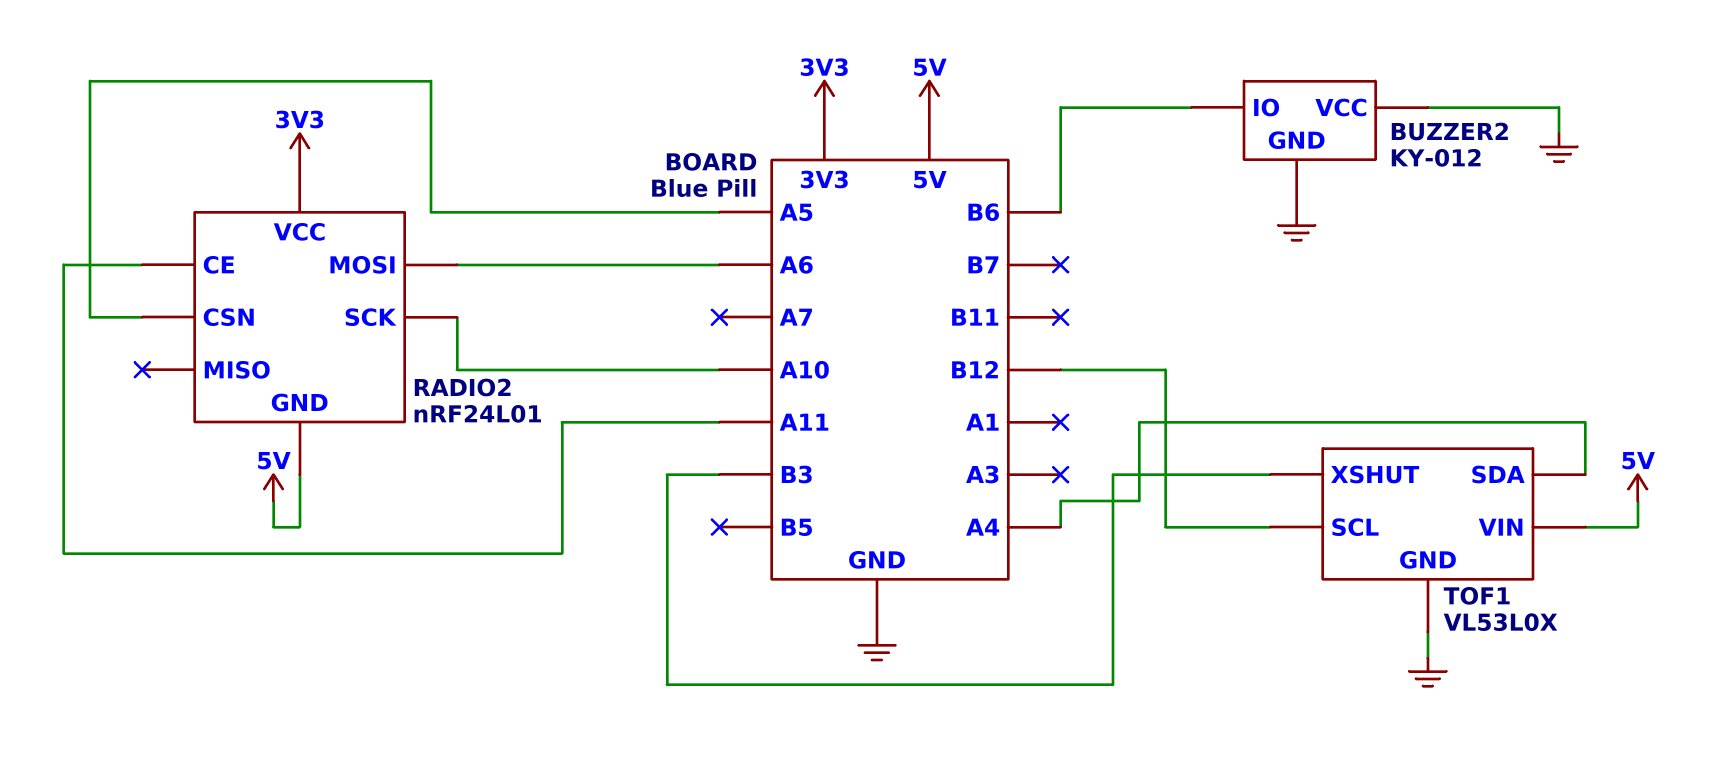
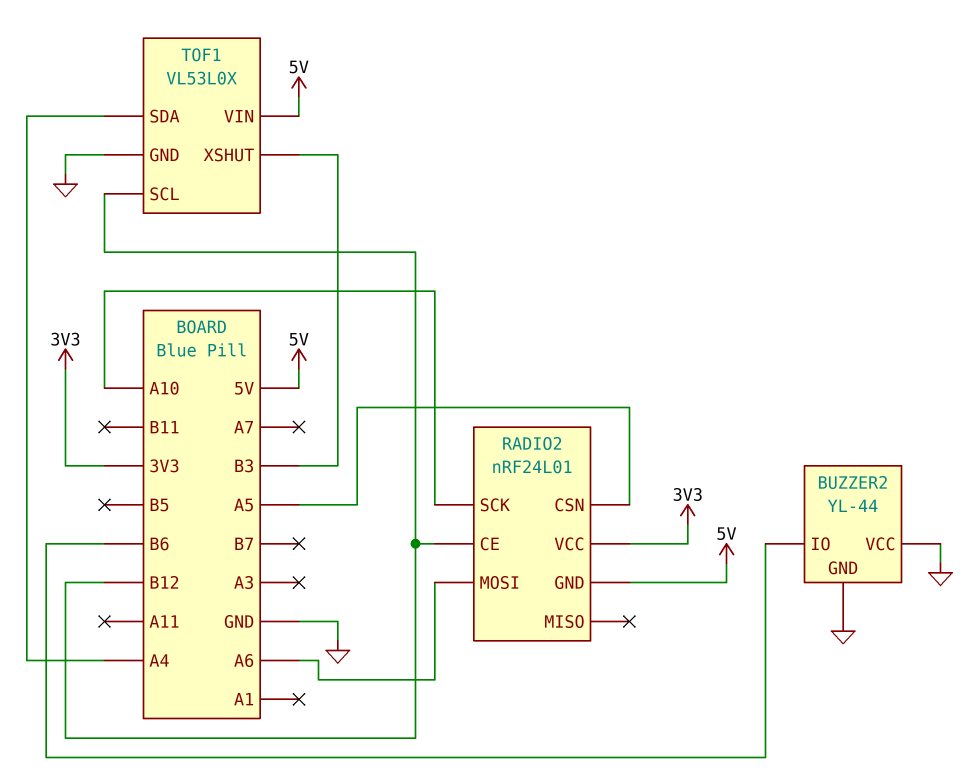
BUZZER2: KY-012 -> YL-44
RADIO2 pin CE: A11 -> B12

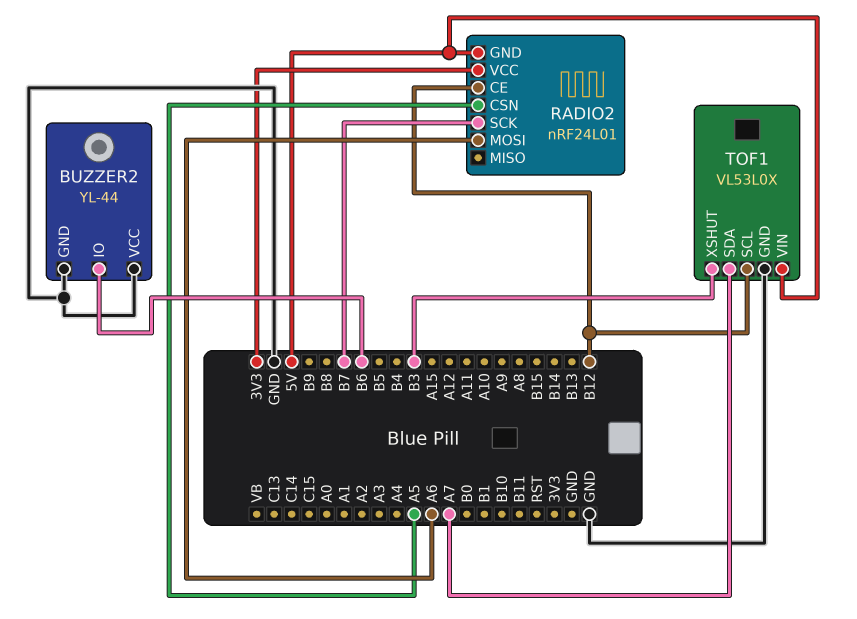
RADIO2 pin SCK: A10 -> B7
TOF1 pin SDA: A4 -> A7

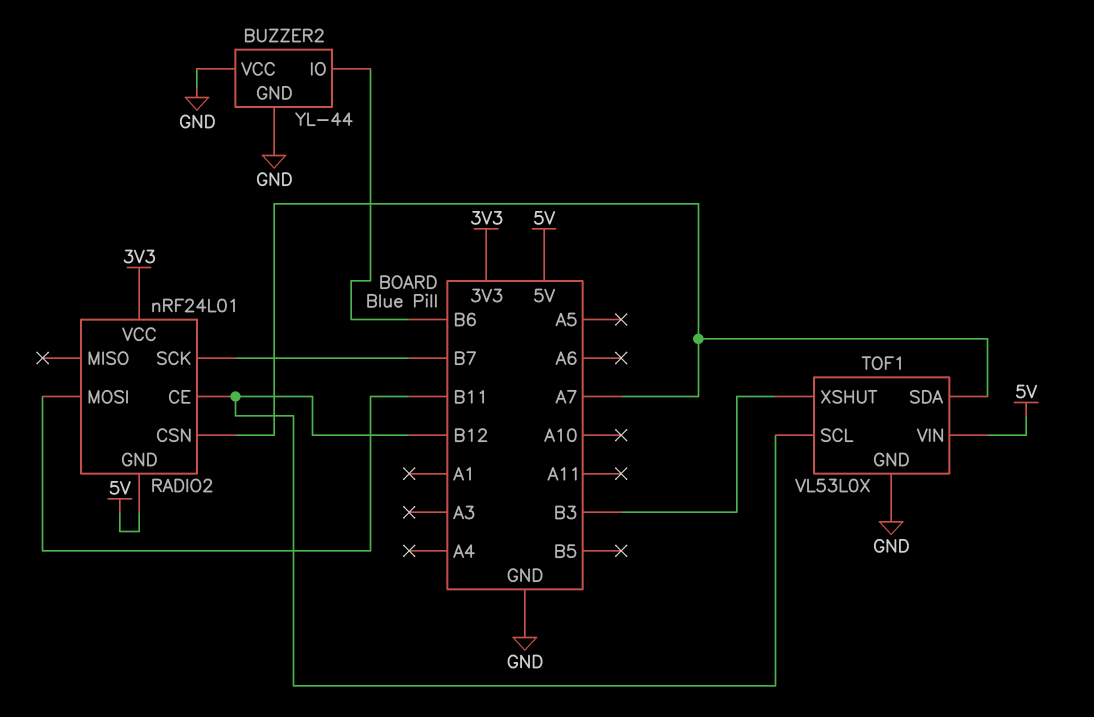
RADIO2 pin CSN: A5 -> A7
RADIO2 pin MOSI: A6 -> B11

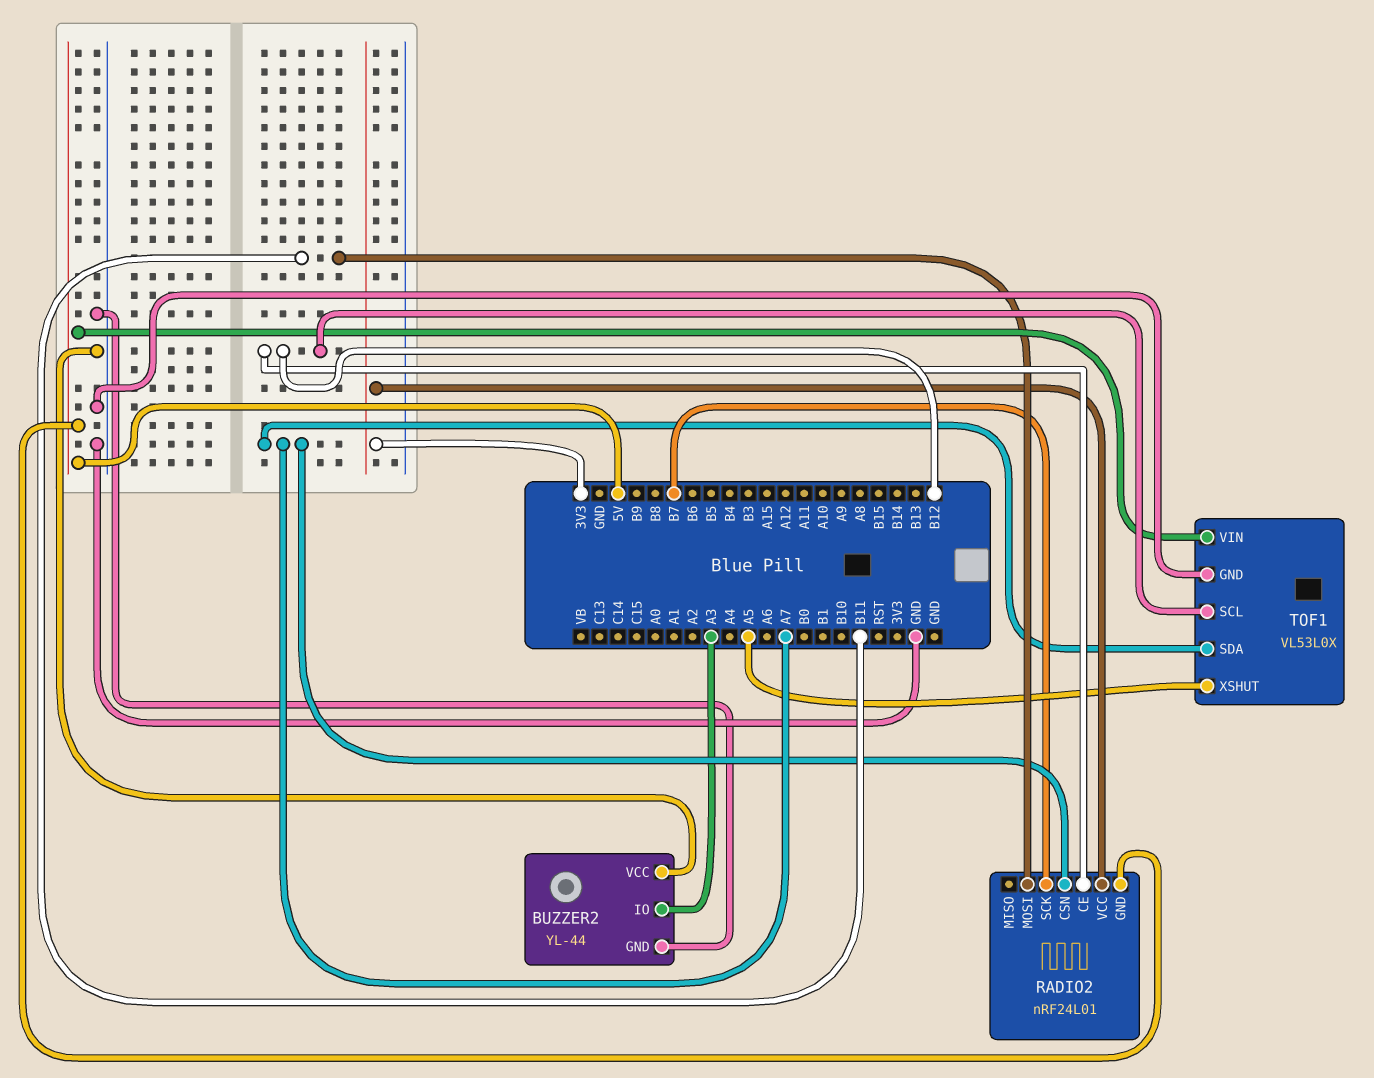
BUZZER2 pin IO: B6 -> A3
TOF1 pin XSHUT: B3 -> A5

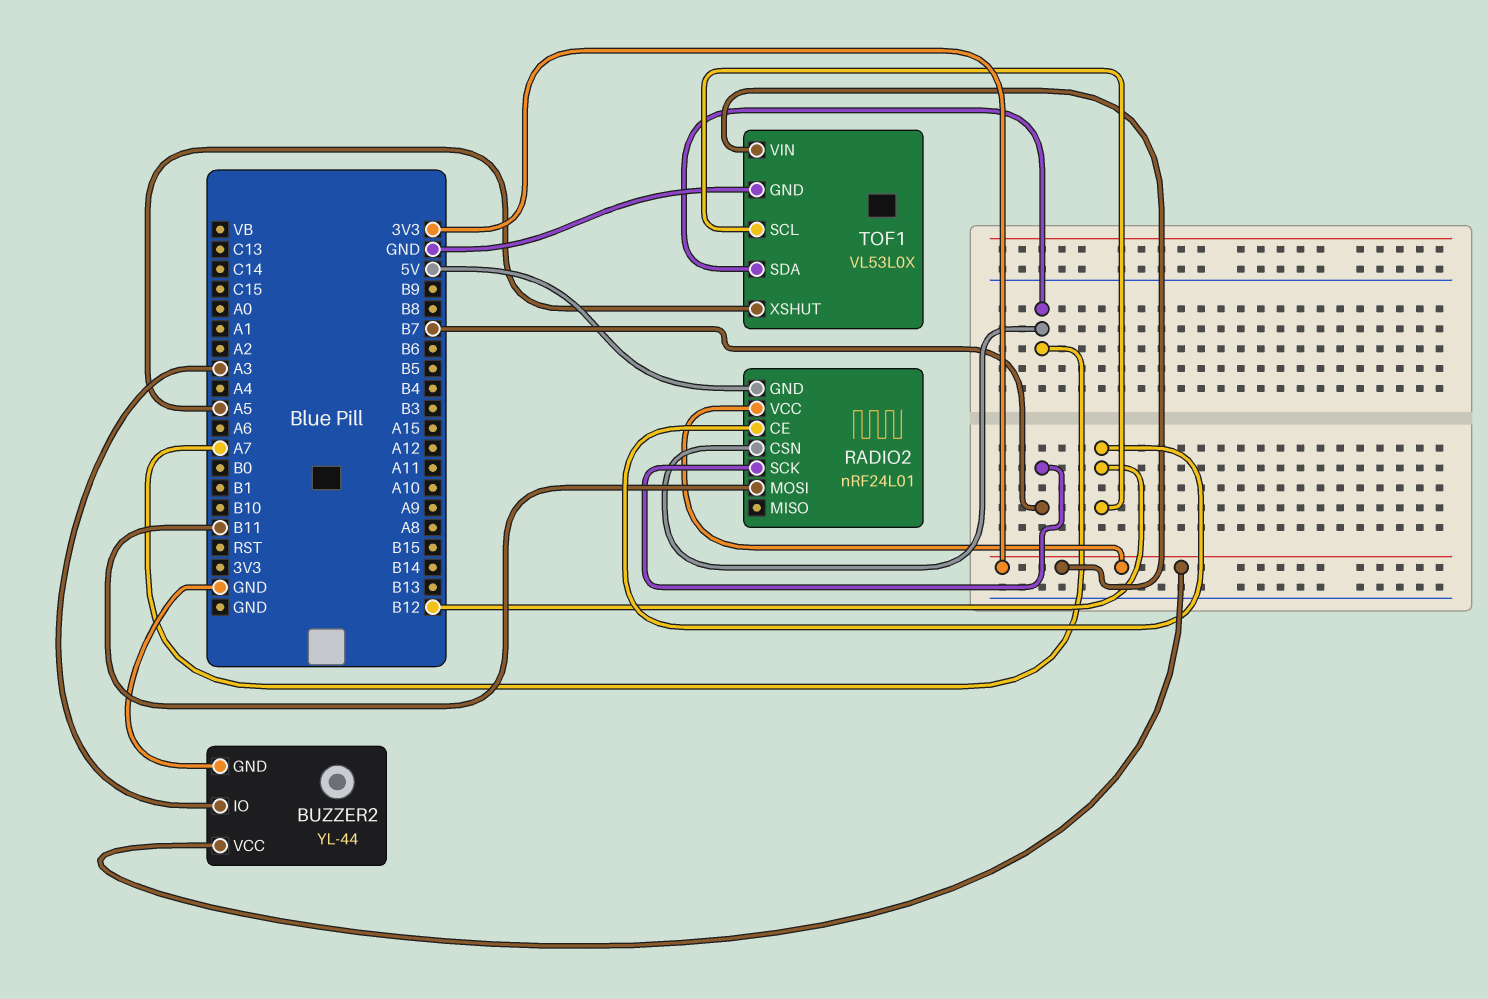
BUZZER2 pin VCC: GND -> 3V3
TOF1 pin VIN: 5V -> 3V3

